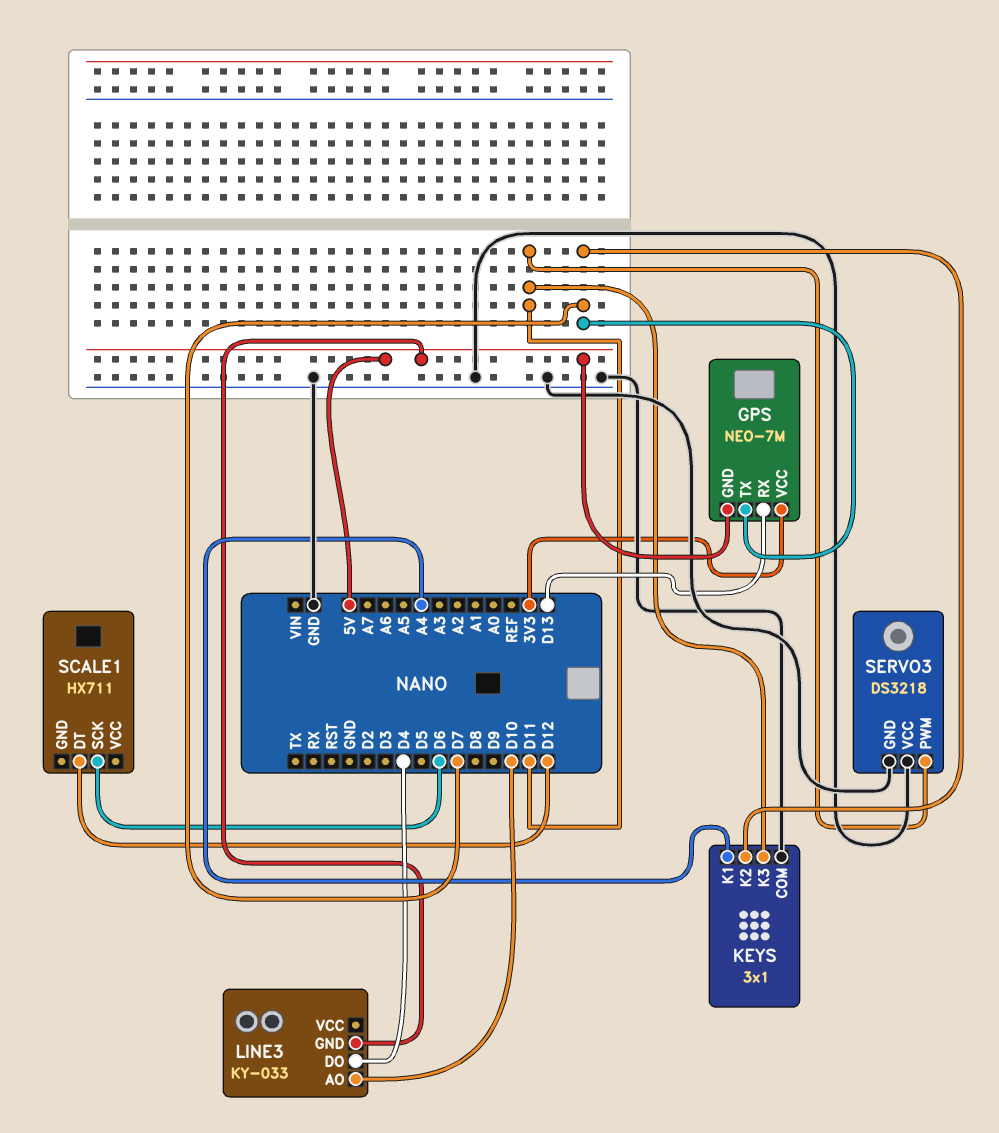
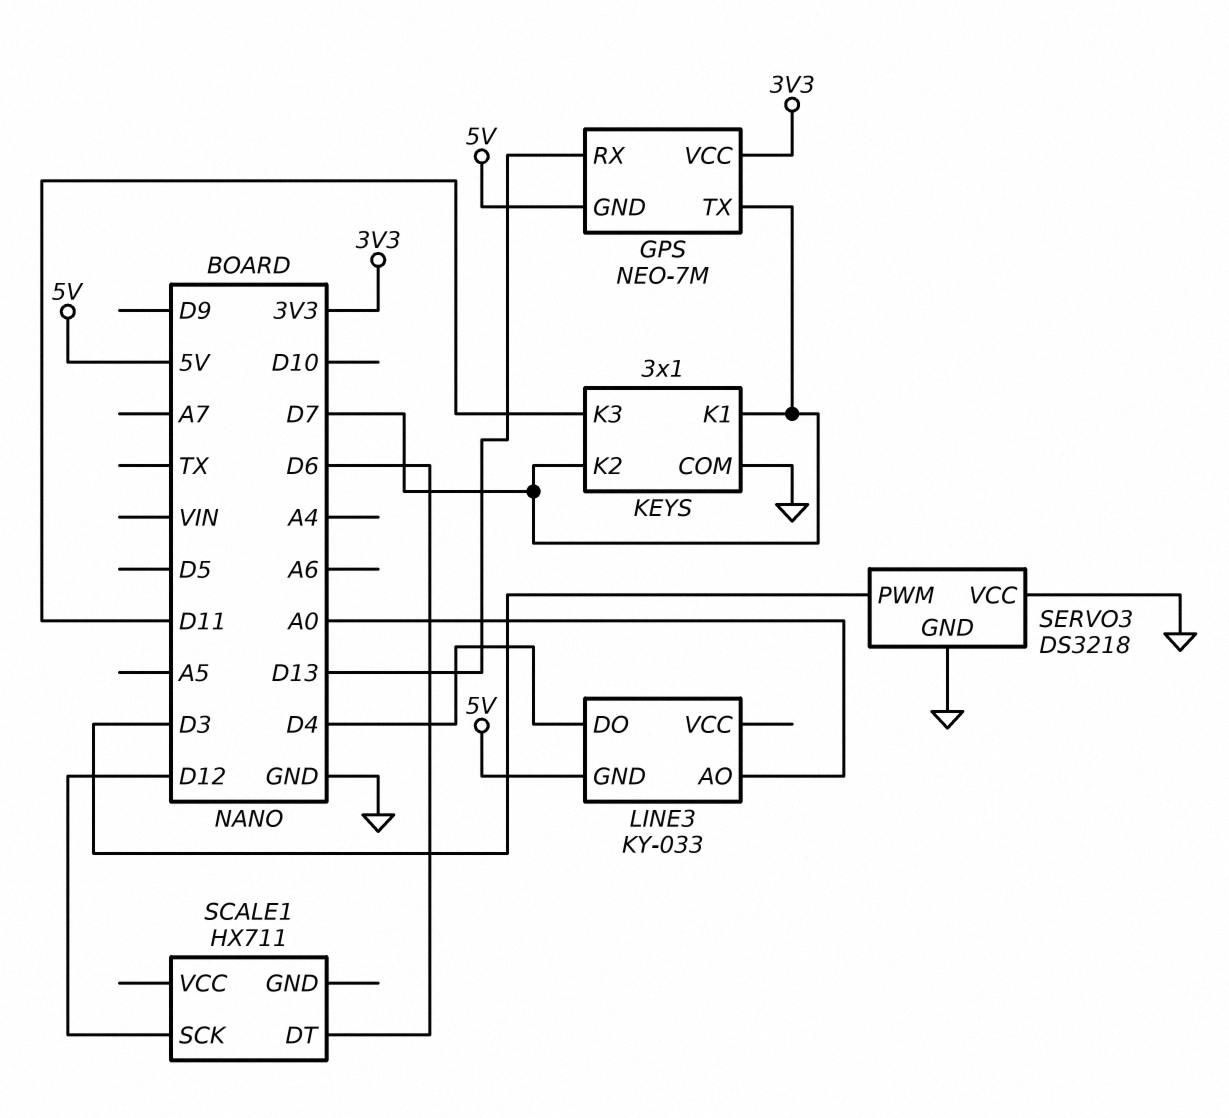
KEYS pin K1: A4 -> D7
LINE3 pin AO: D10 -> A0
SCALE1 pin DT: D12 -> D6
SCALE1 pin SCK: D6 -> D12
SERVO3 pin PWM: D11 -> D3

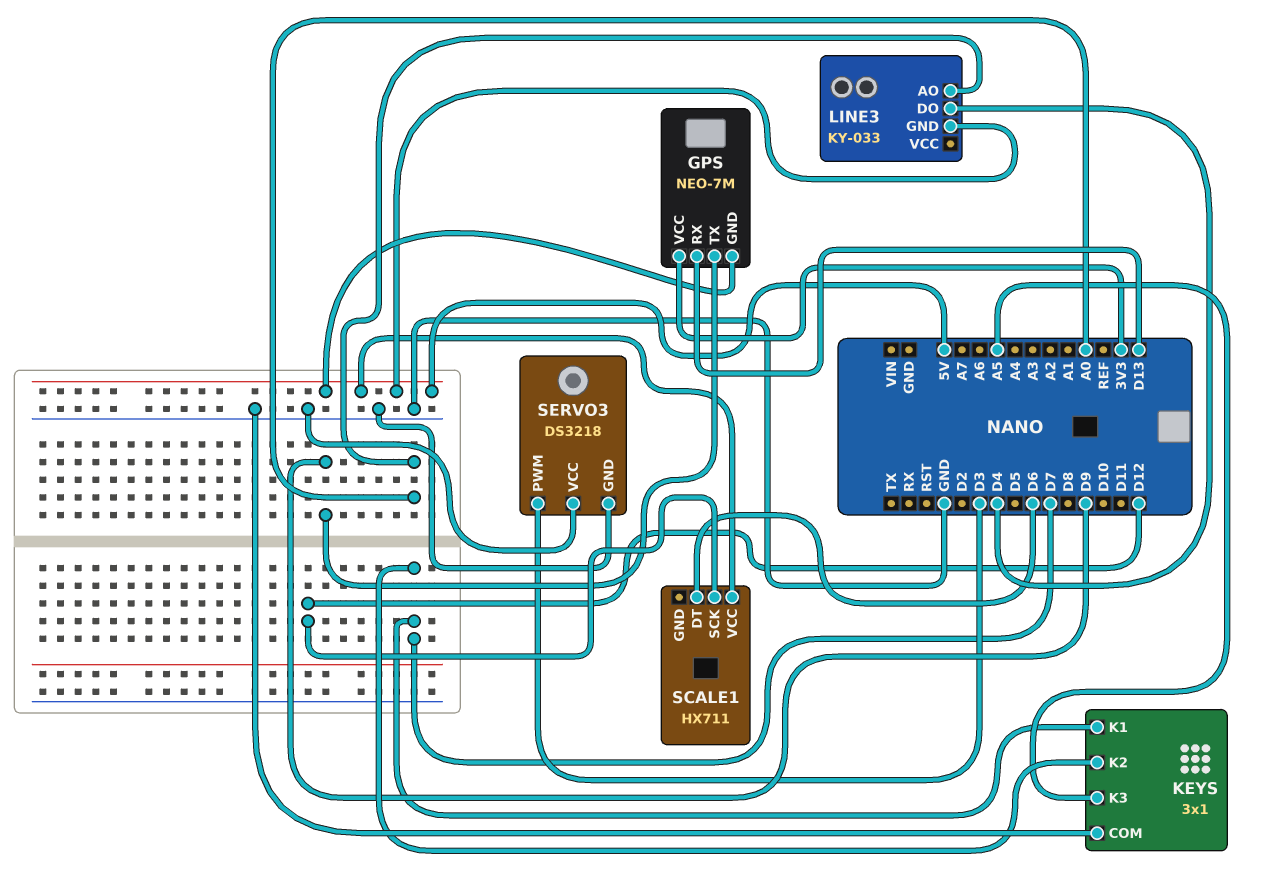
GPS pin TX: D7 -> D9
KEYS pin K3: D11 -> A5
SCALE1 pin VCC: none -> 5V

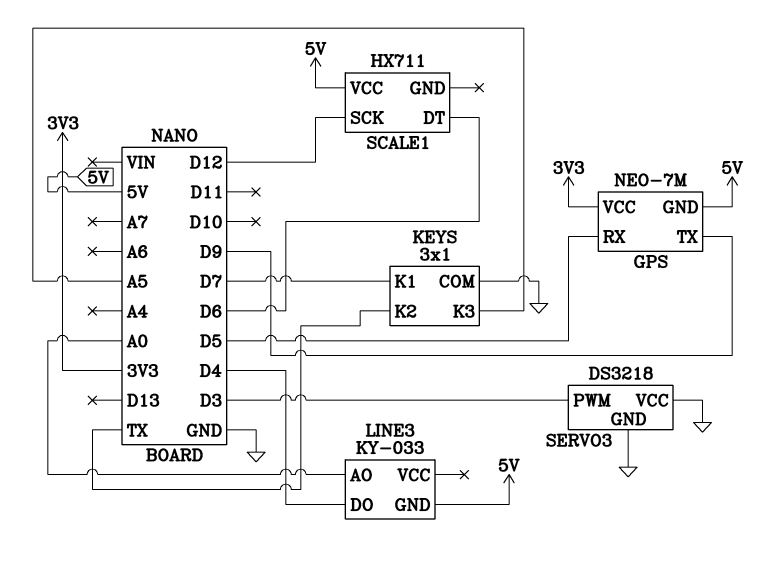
GPS pin RX: D13 -> D5
KEYS pin K2: D7 -> TX

